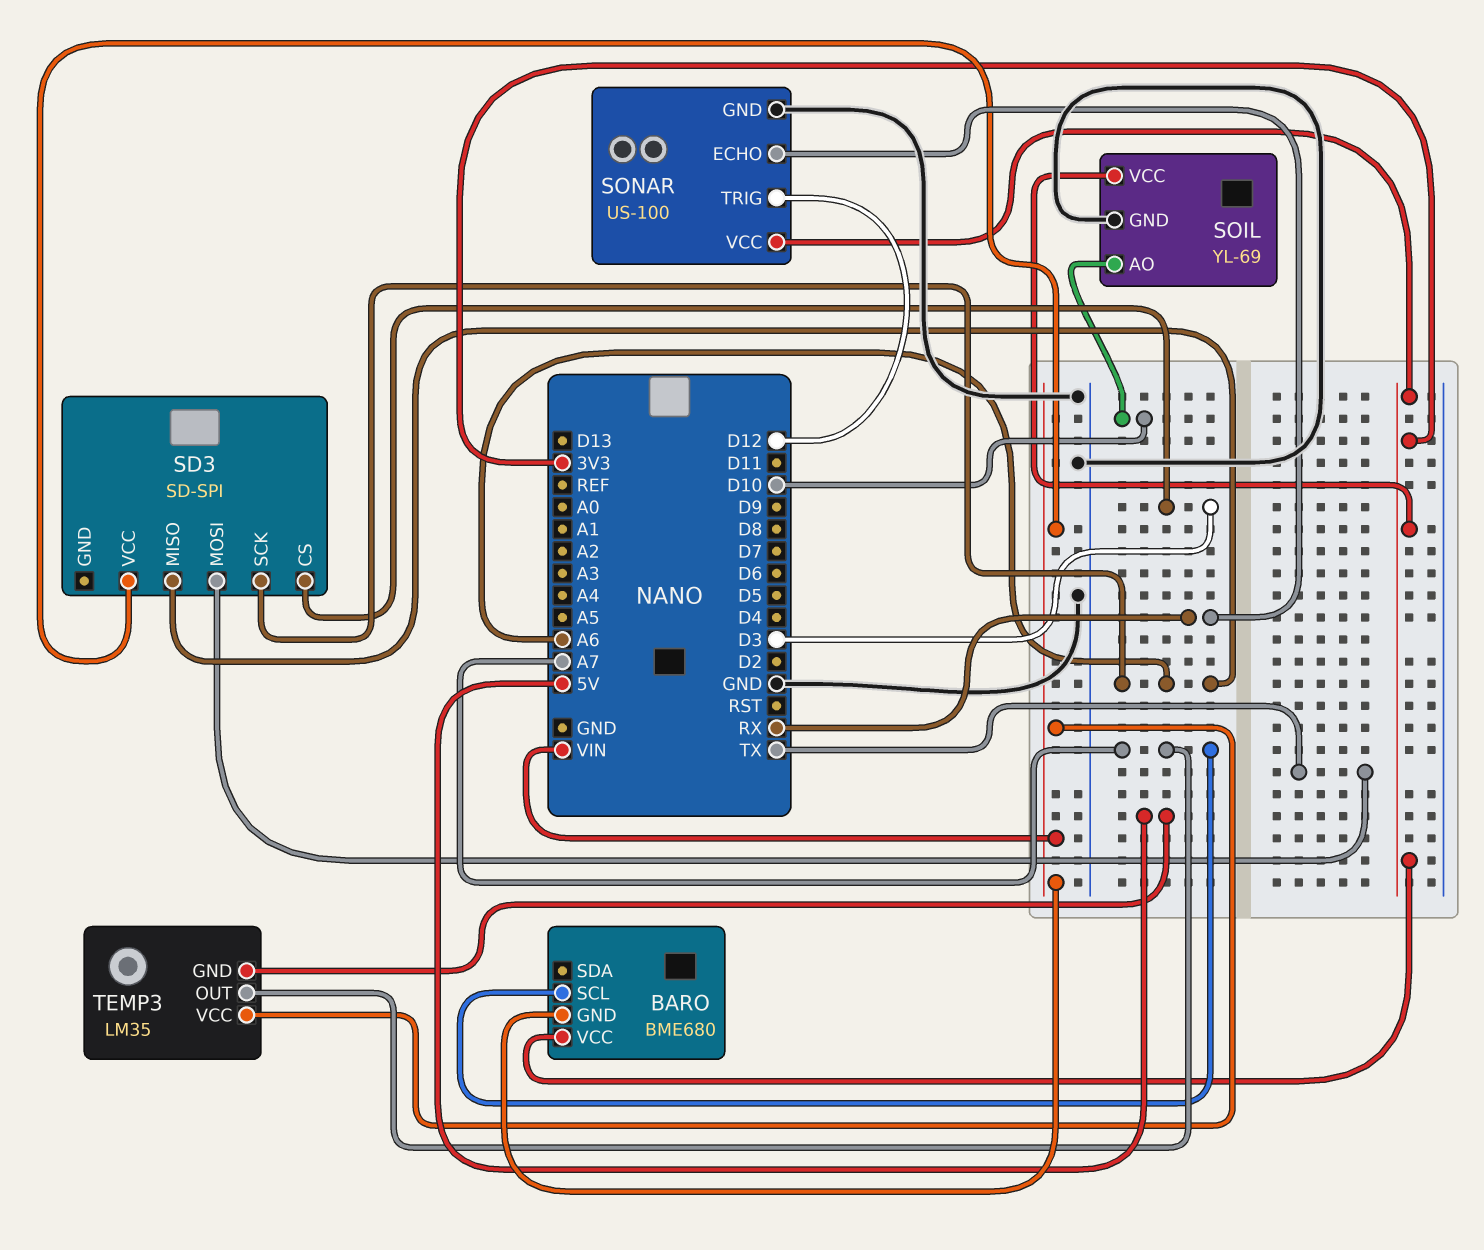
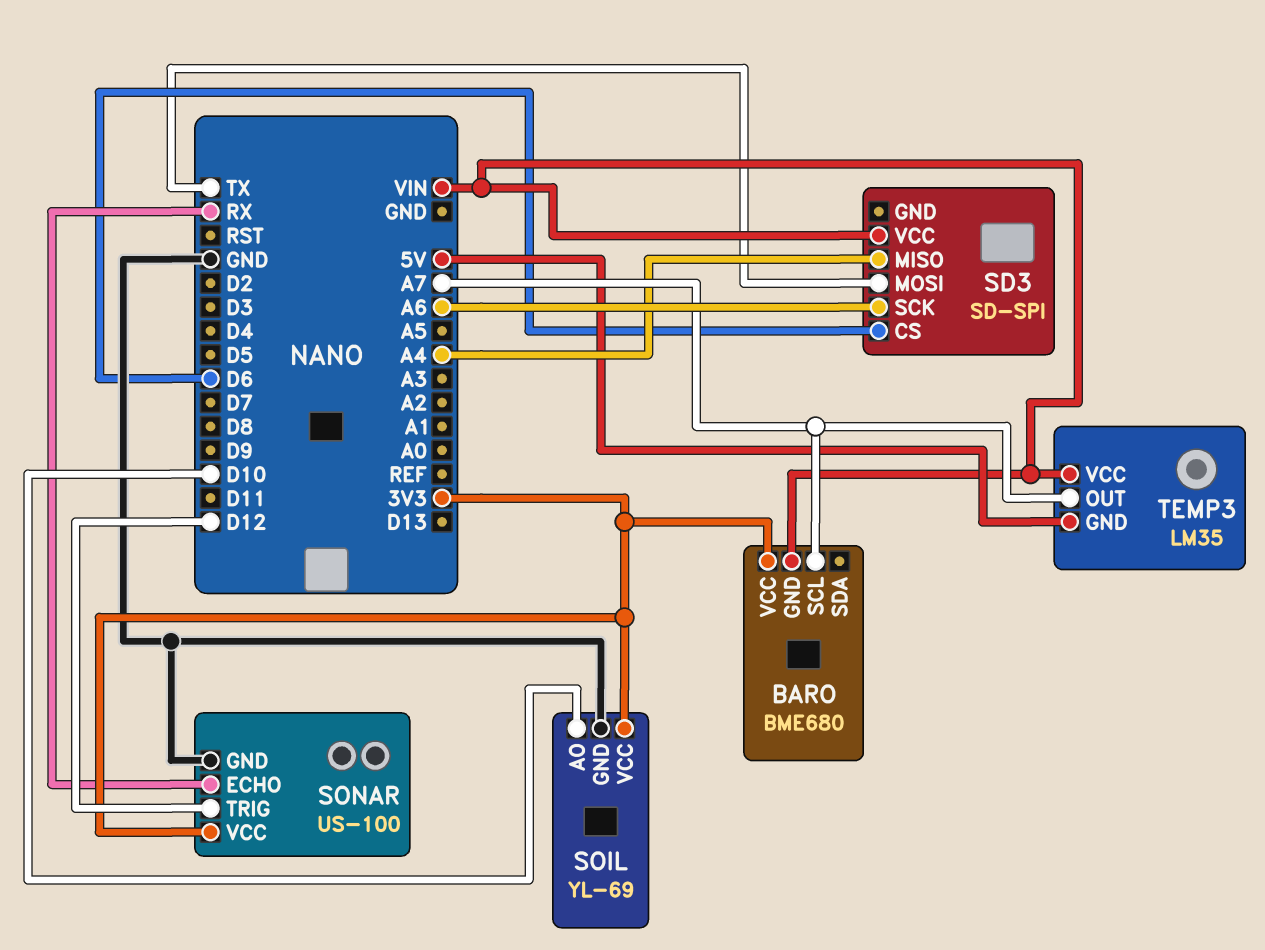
SD3 pin CS: D3 -> D6
SD3 pin MISO: A6 -> A4

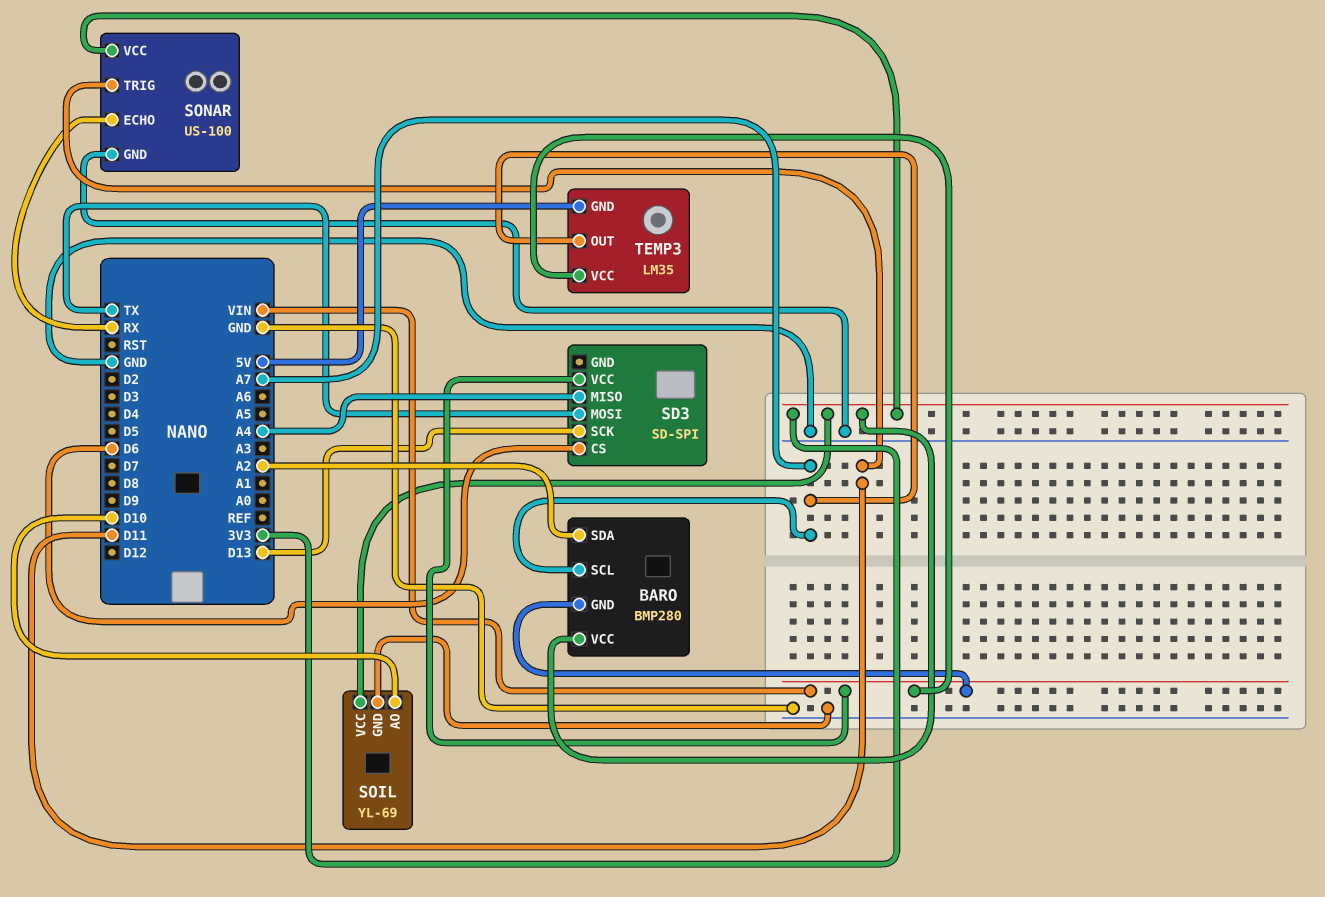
BARO: BME680 -> BMP280
BARO pin SDA: none -> A2
SD3 pin SCK: A6 -> D13
SONAR pin TRIG: D12 -> D11

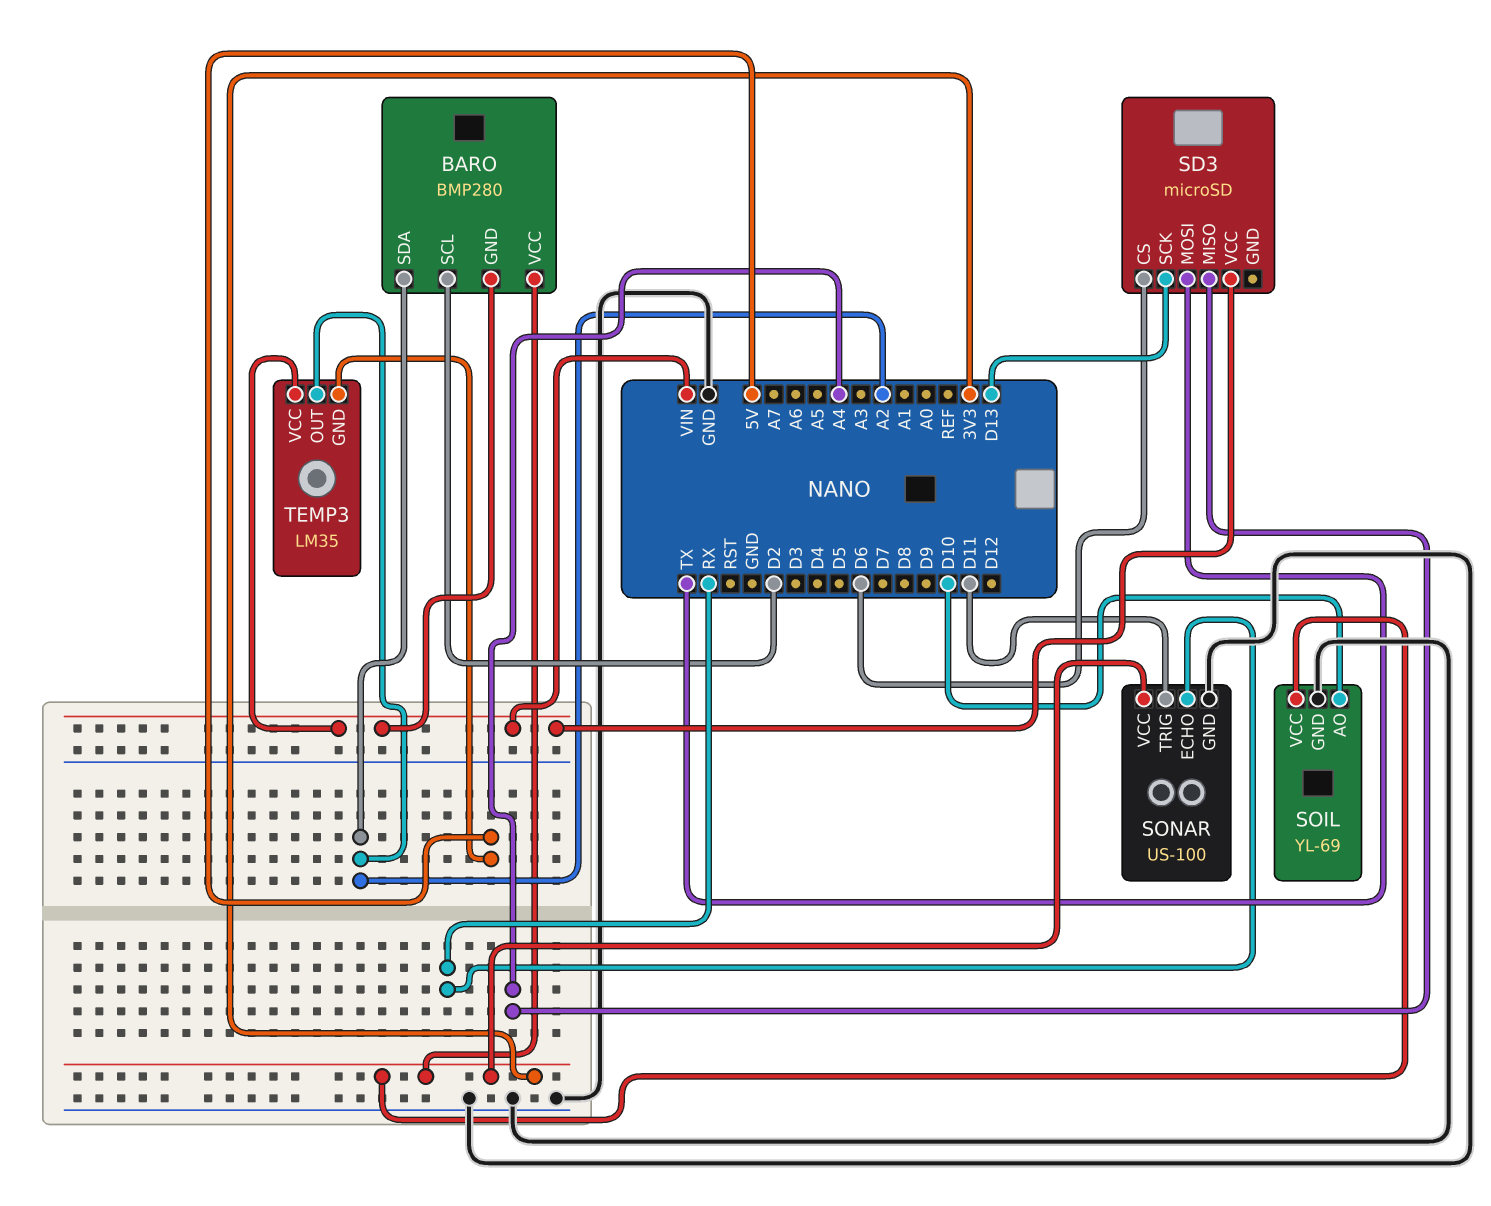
BARO pin SCL: A7 -> D2
SD3: SD-SPI -> microSD
TEMP3 pin OUT: A7 -> A2

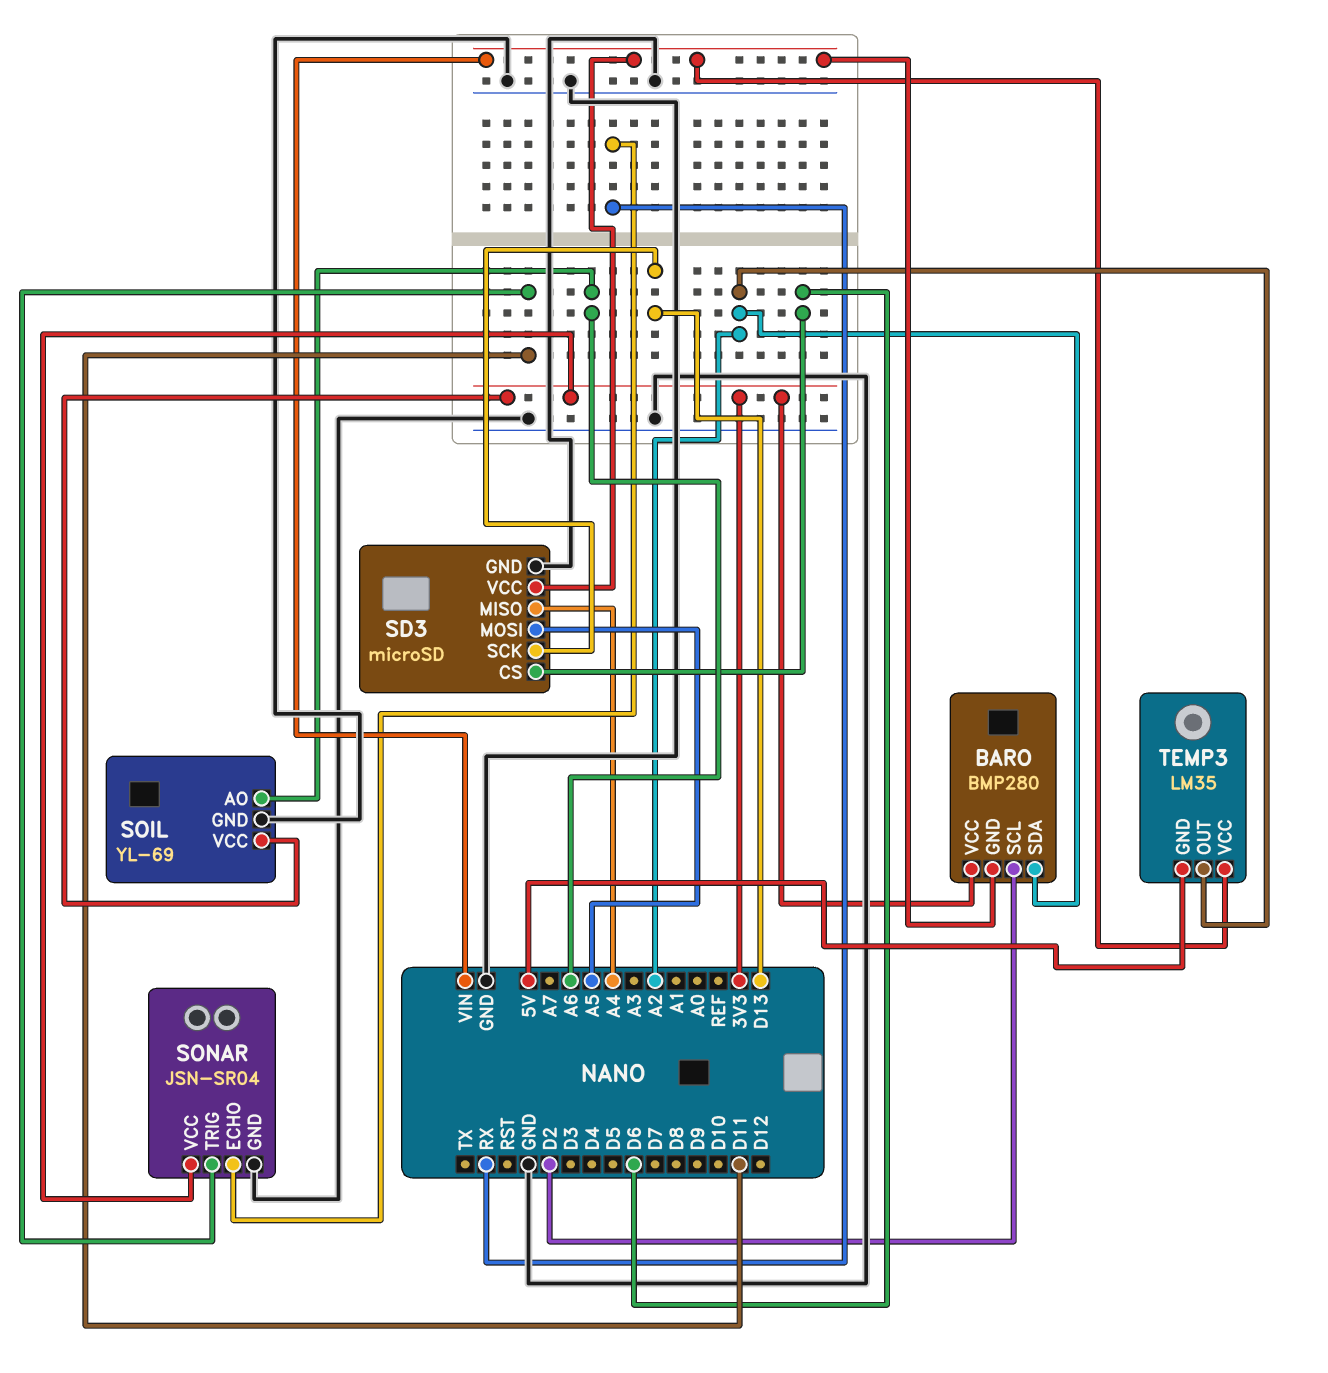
SD3 pin GND: none -> GND
SD3 pin MOSI: TX -> A5
SOIL pin AO: D10 -> A6
SONAR: US-100 -> JSN-SR04

